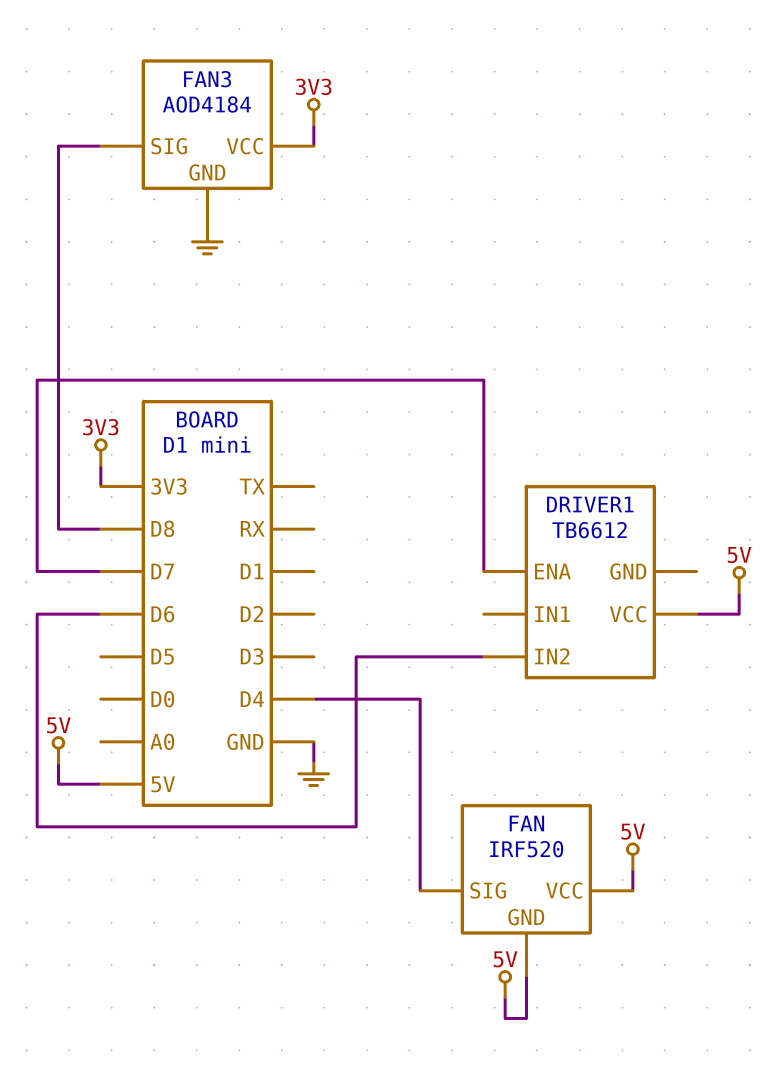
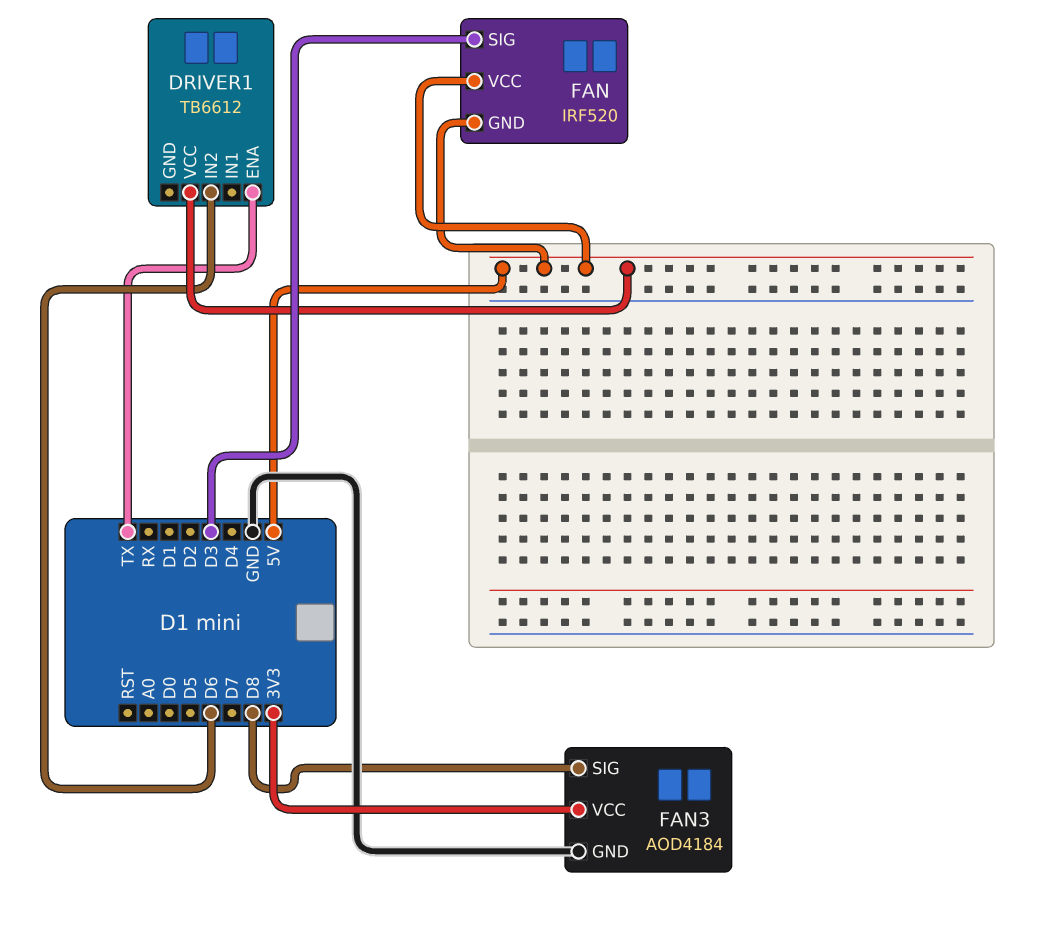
DRIVER1 pin ENA: D7 -> TX
FAN pin SIG: D4 -> D3

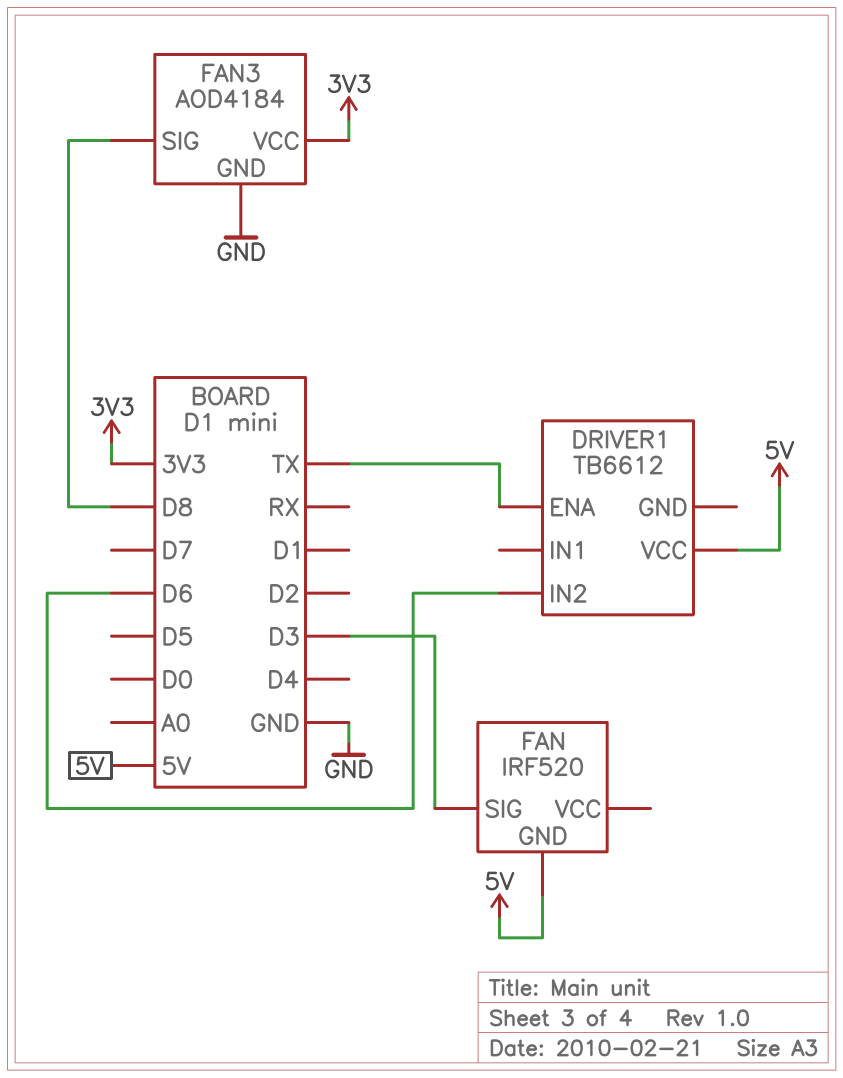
FAN pin VCC: 5V -> none

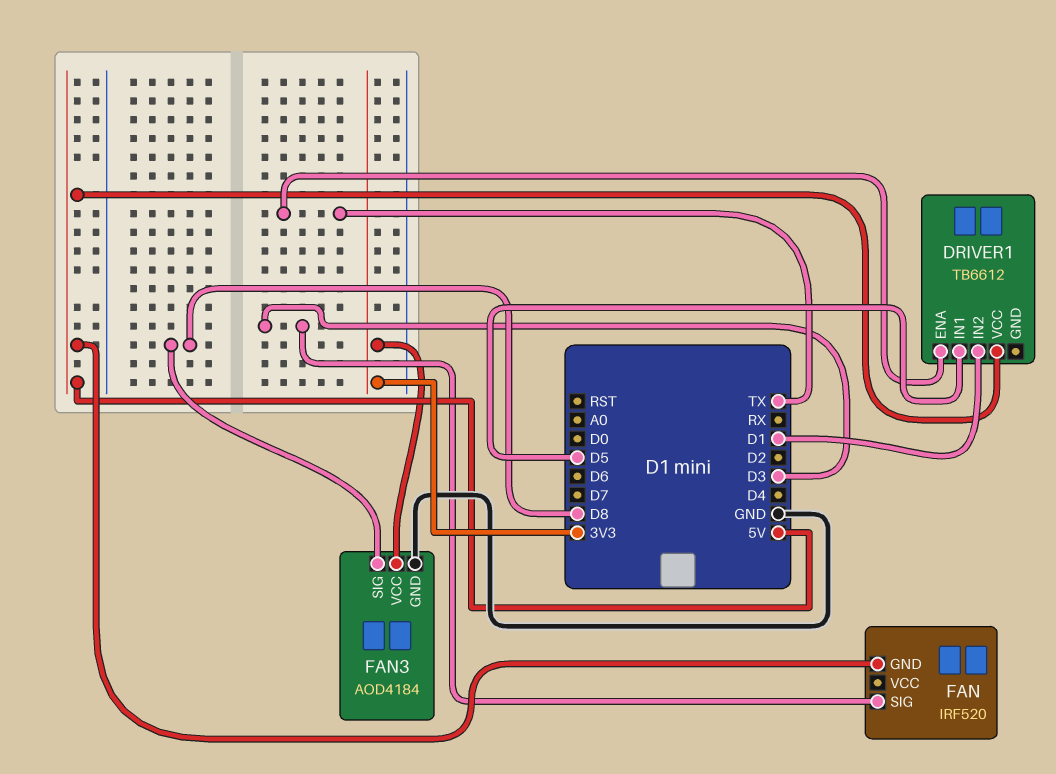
DRIVER1 pin IN1: none -> D5
DRIVER1 pin IN2: D6 -> D1

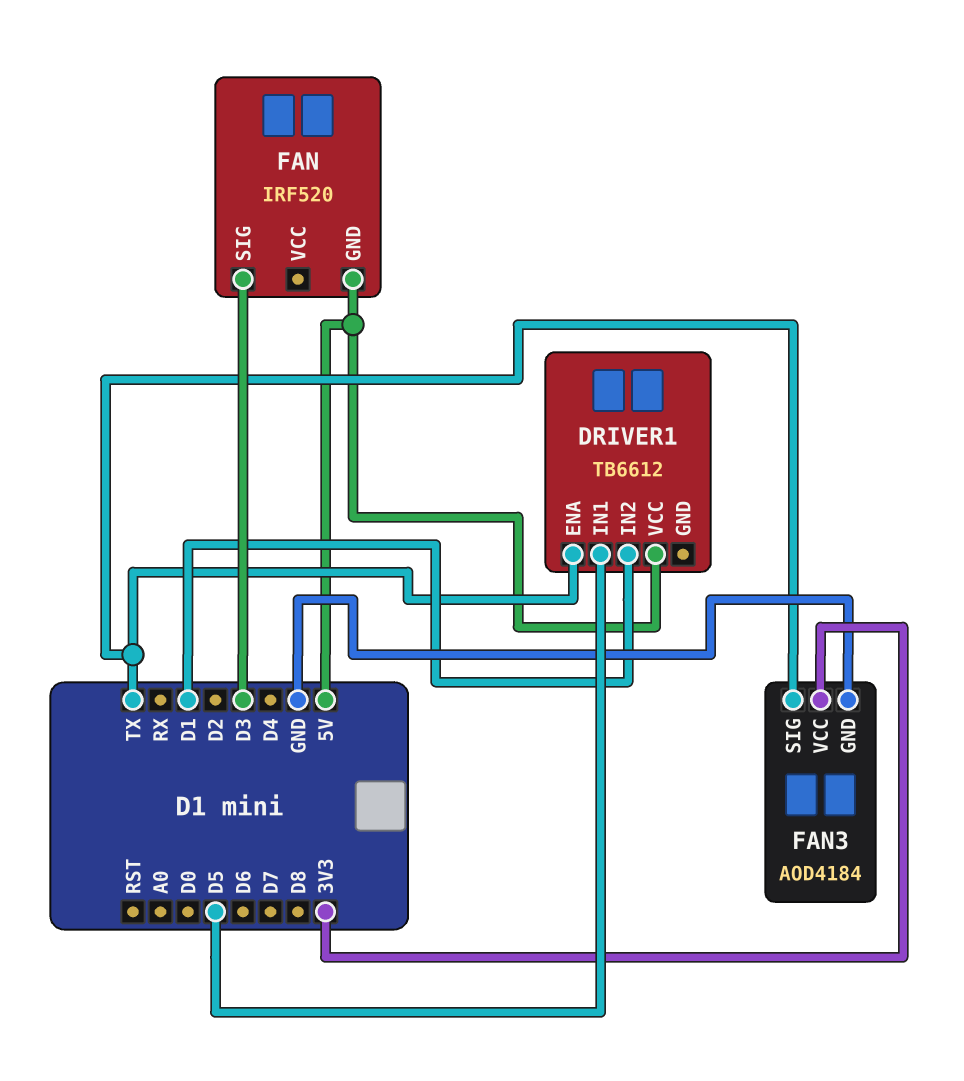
FAN3 pin SIG: D8 -> TX

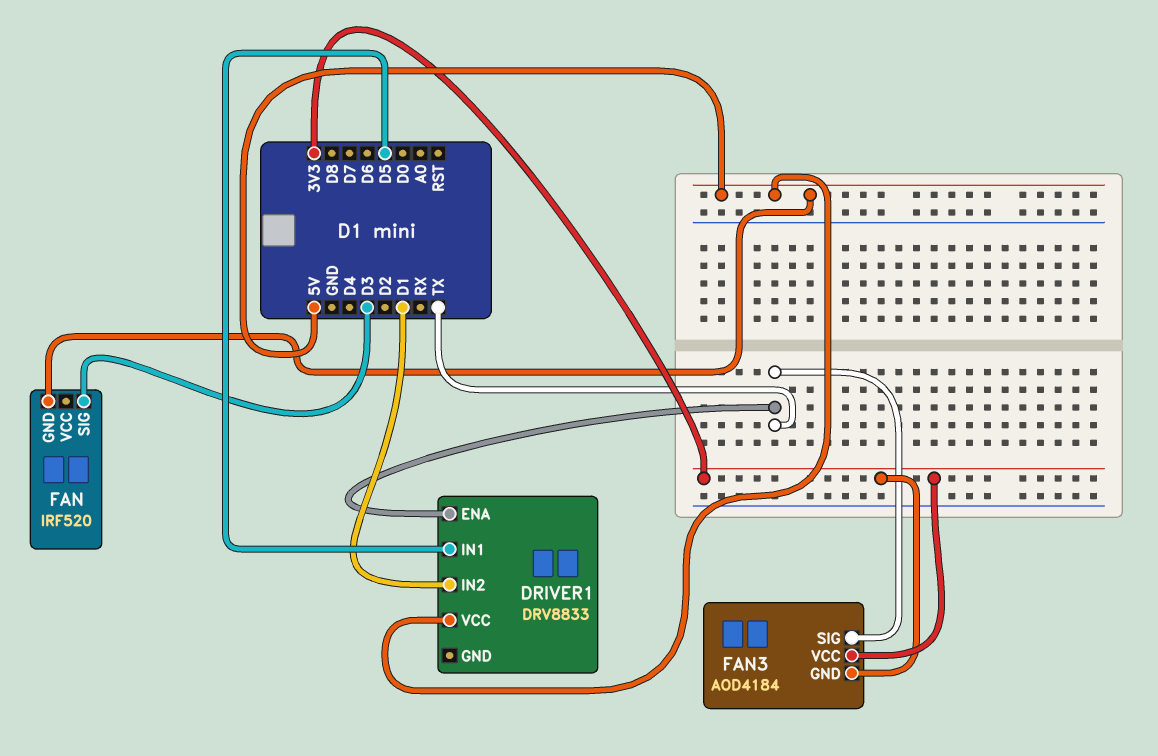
DRIVER1: TB6612 -> DRV8833
FAN3 pin GND: GND -> 3V3

